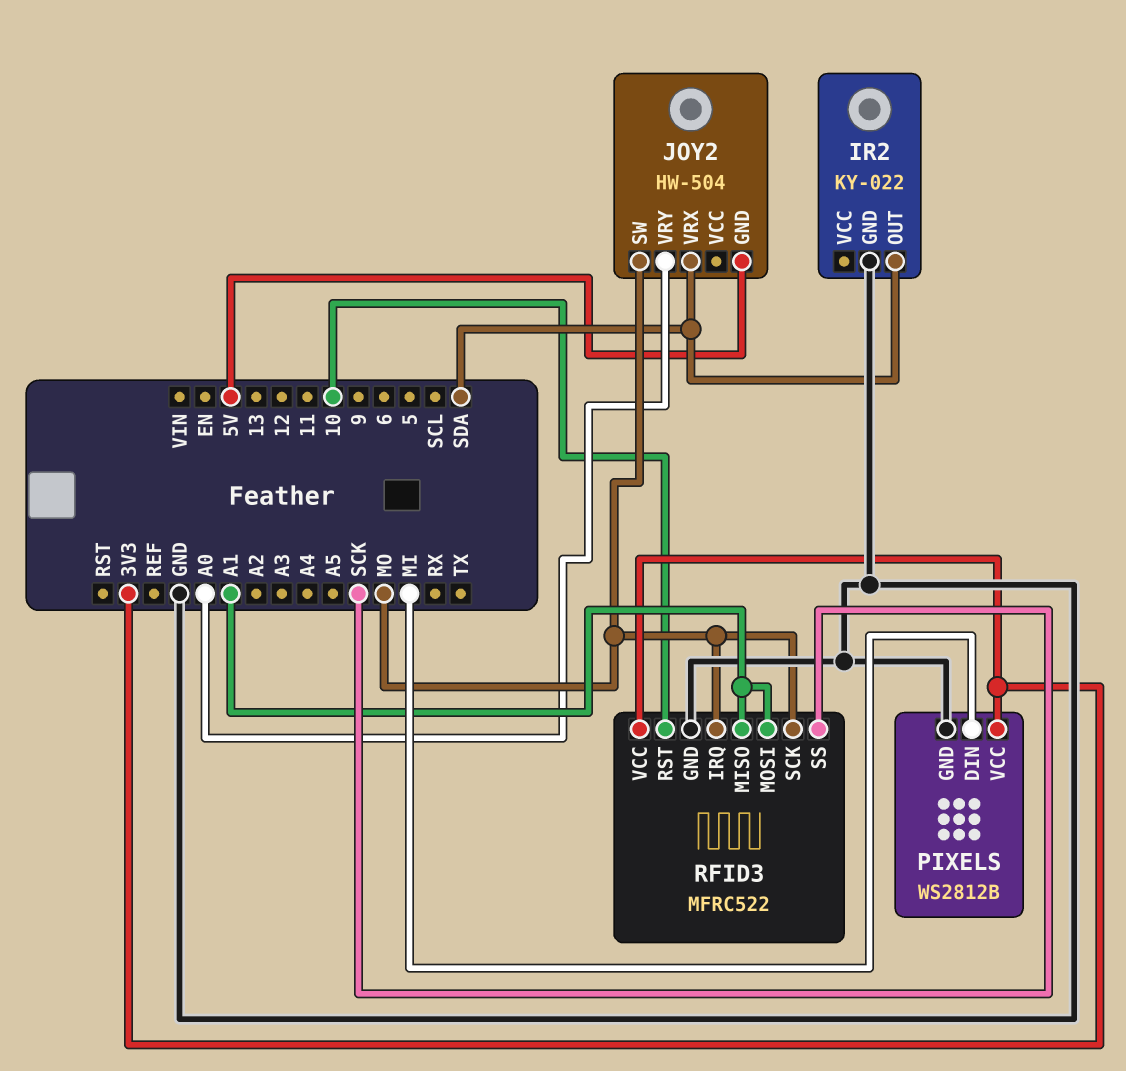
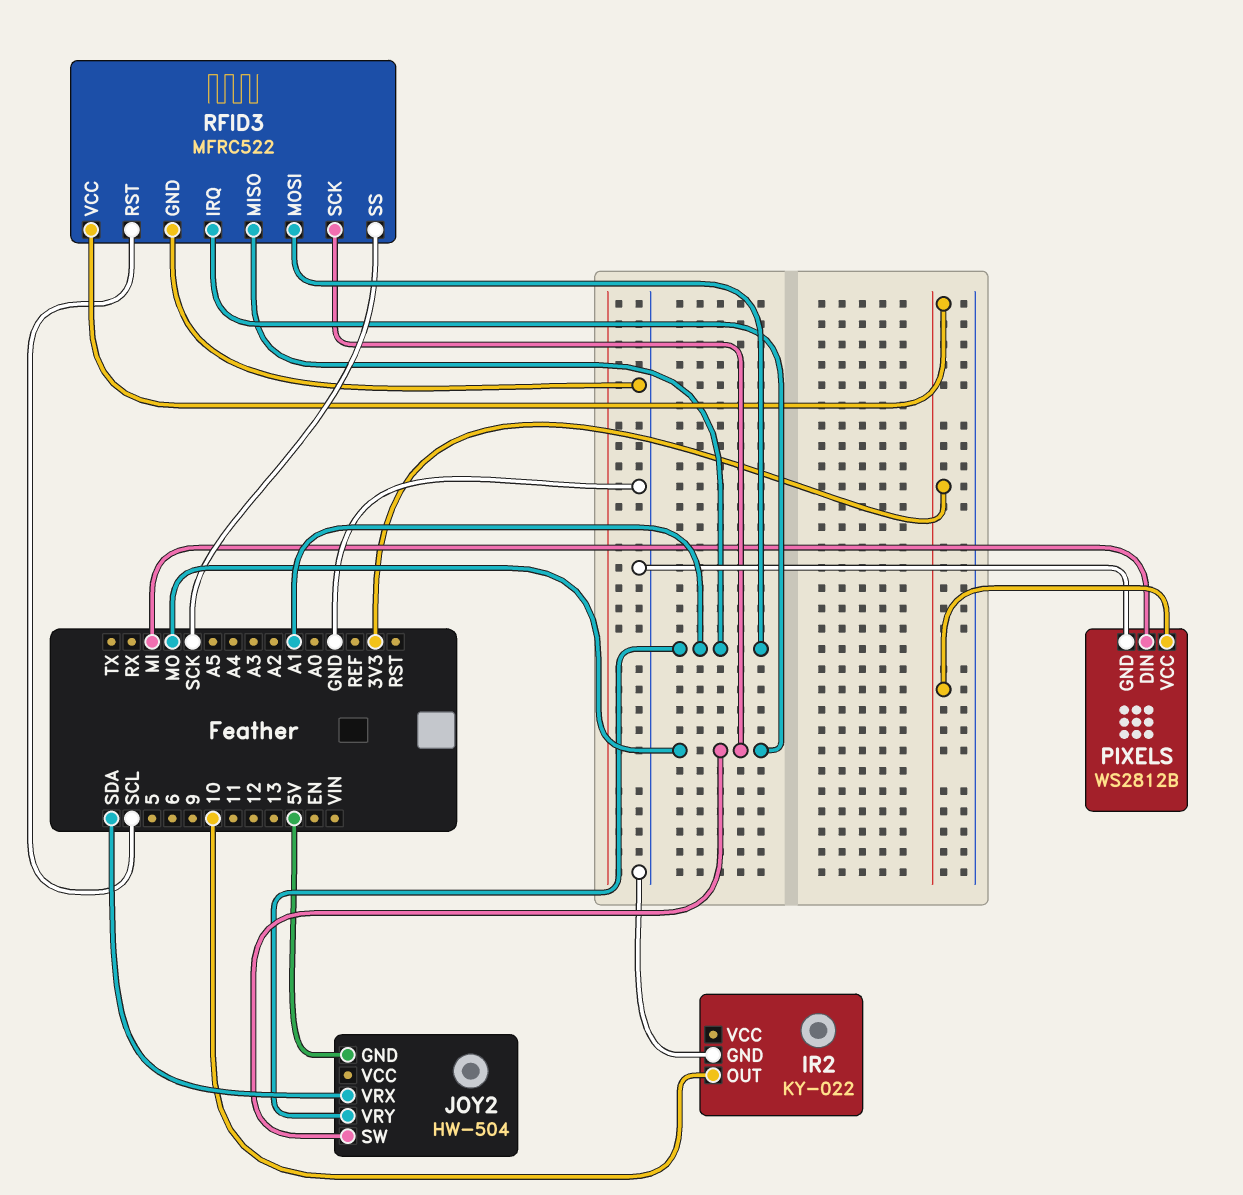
IR2 pin OUT: SDA -> 10
JOY2 pin VRY: A0 -> A1
RFID3 pin RST: 10 -> SCL

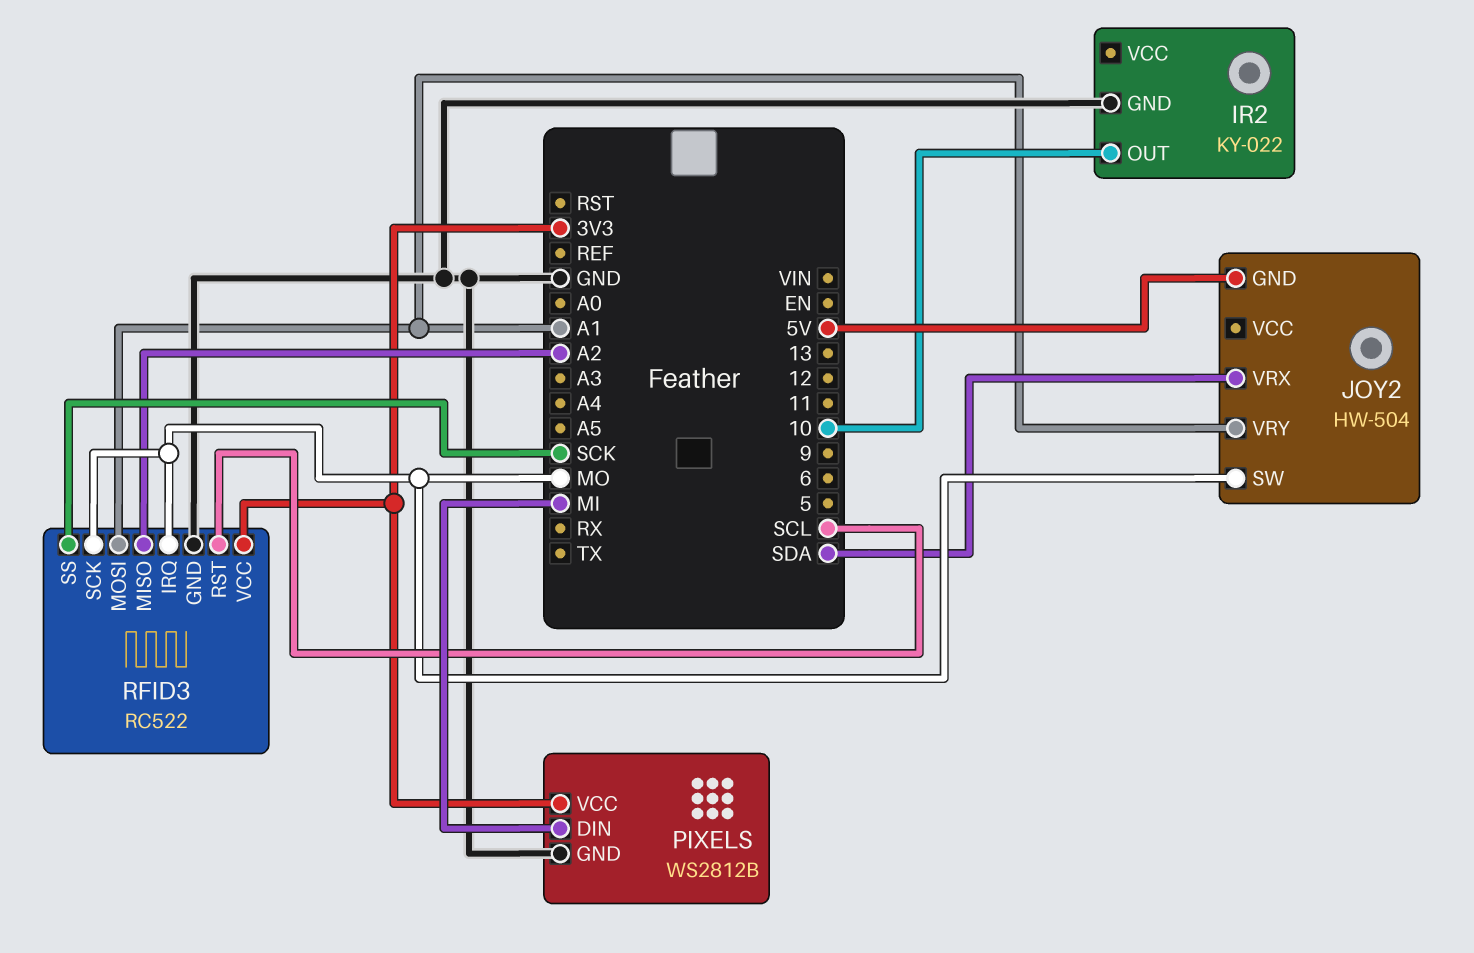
RFID3: MFRC522 -> RC522
RFID3 pin MISO: A1 -> A2

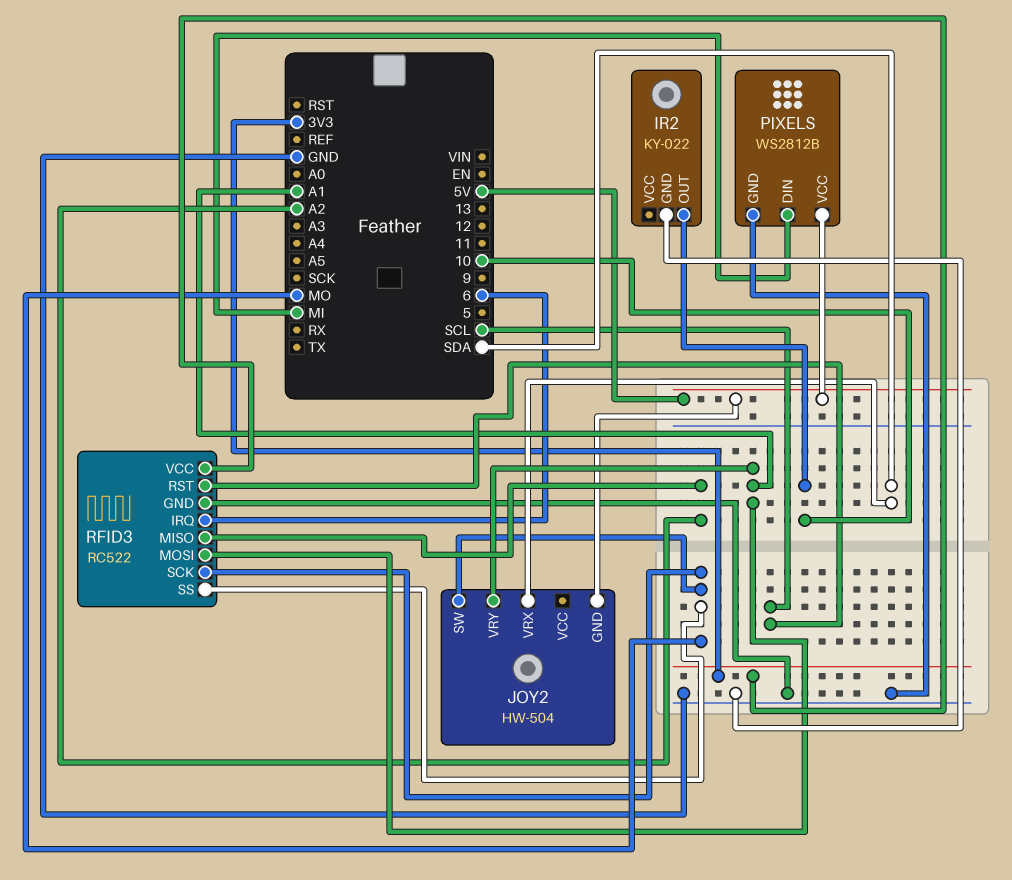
PIXELS pin VCC: 3V3 -> 5V
RFID3 pin IRQ: MO -> 6
RFID3 pin SS: SCK -> MO

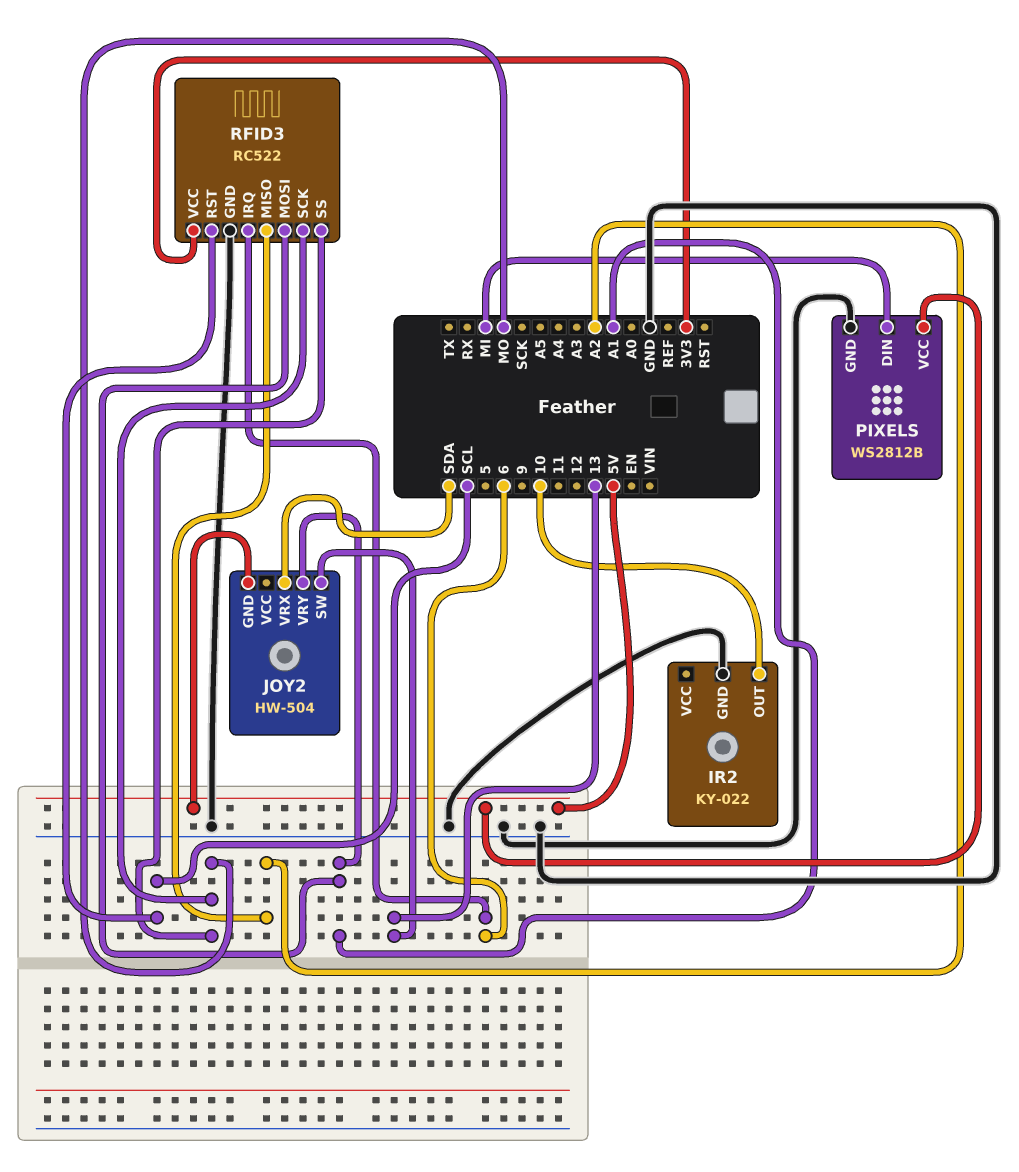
JOY2 pin SW: MO -> 13

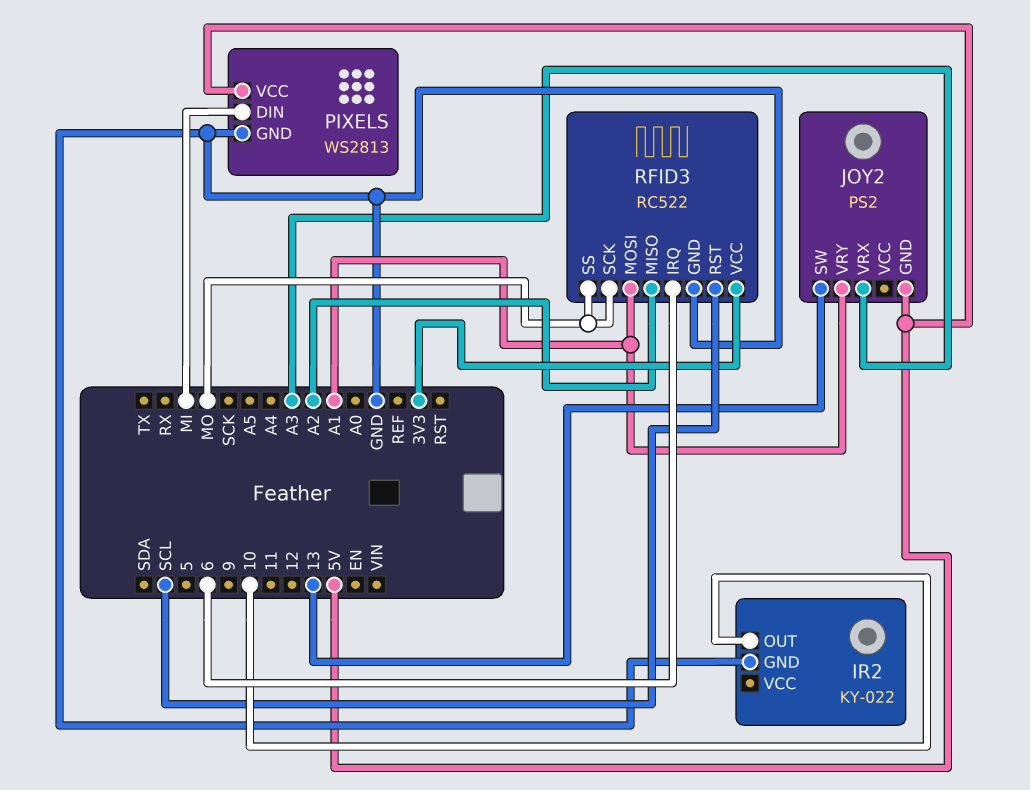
JOY2: HW-504 -> PS2
JOY2 pin VRX: SDA -> A3
PIXELS: WS2812B -> WS2813

